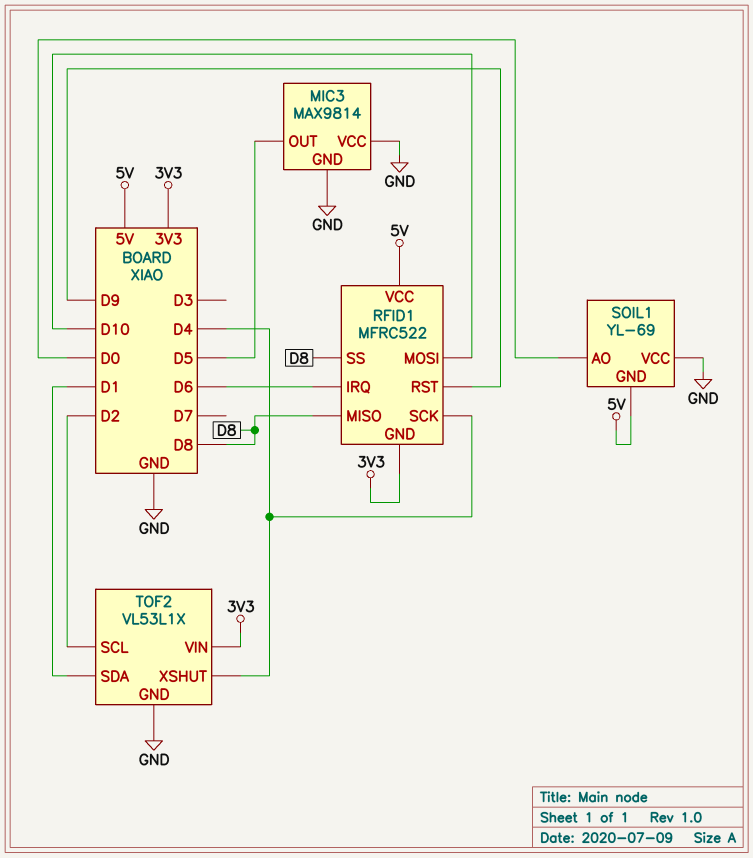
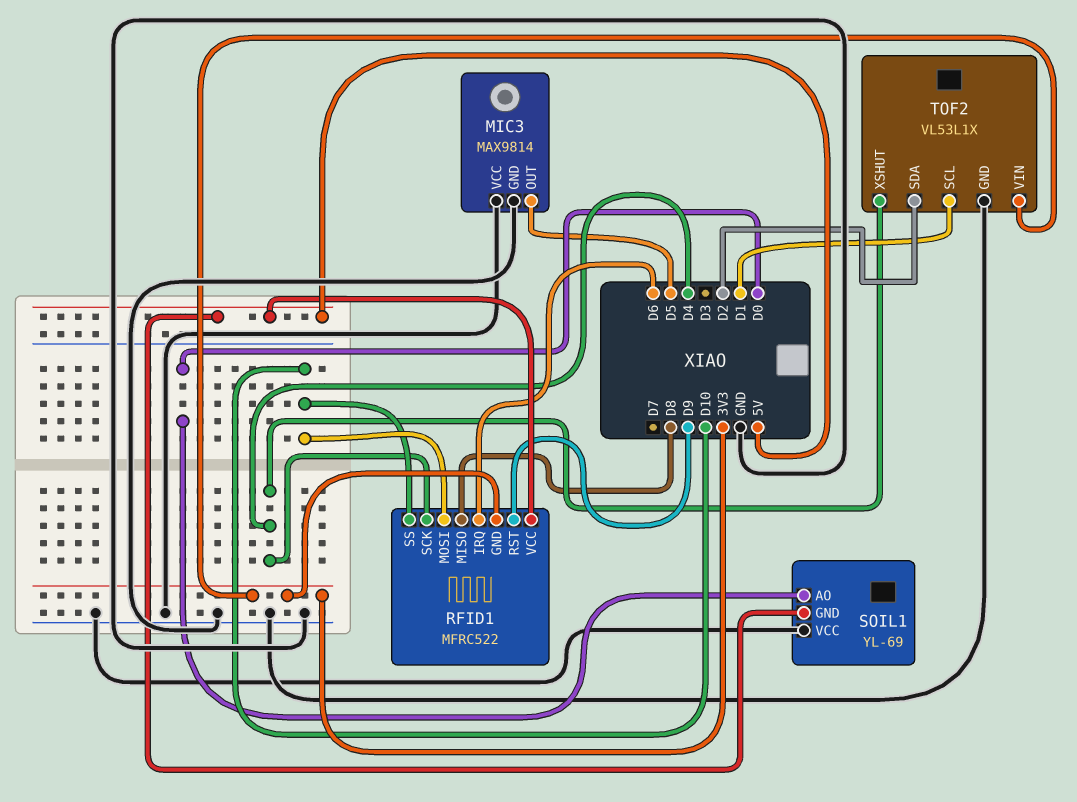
RFID1 pin SS: D8 -> D10
TOF2 pin SCL: D2 -> D1
TOF2 pin SDA: D1 -> D2

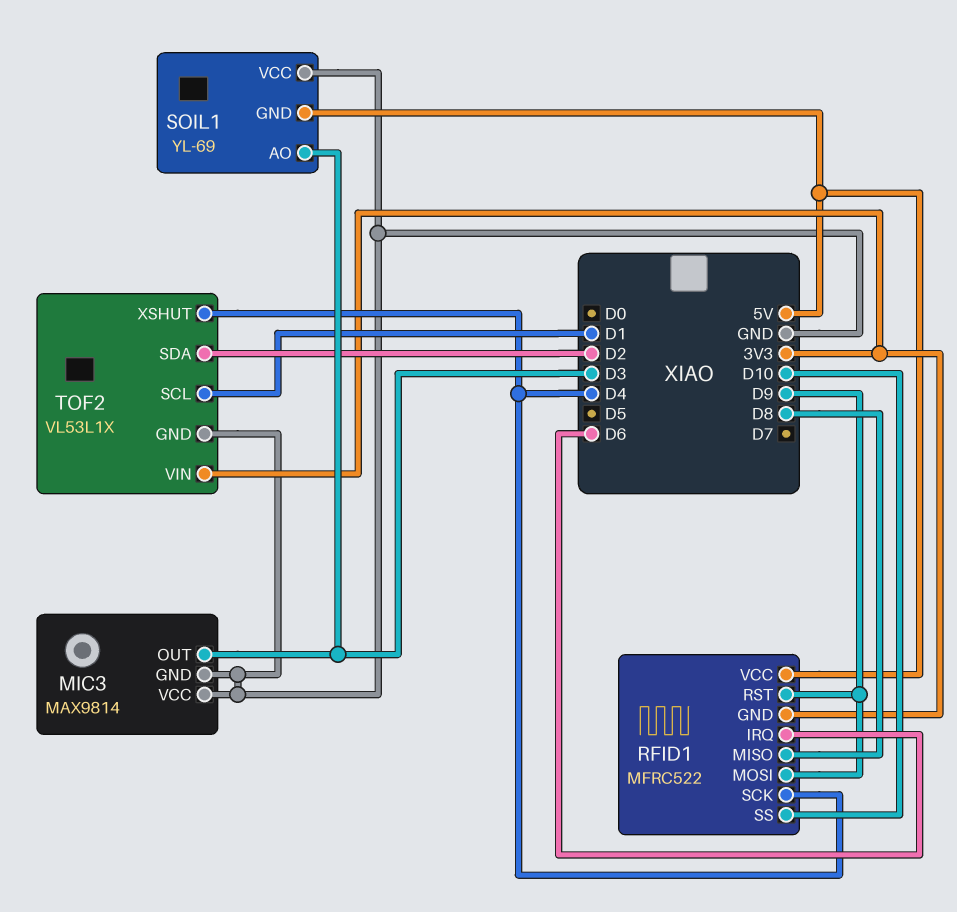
MIC3 pin OUT: D5 -> D3
RFID1 pin MOSI: D10 -> D9
SOIL1 pin AO: D0 -> D3

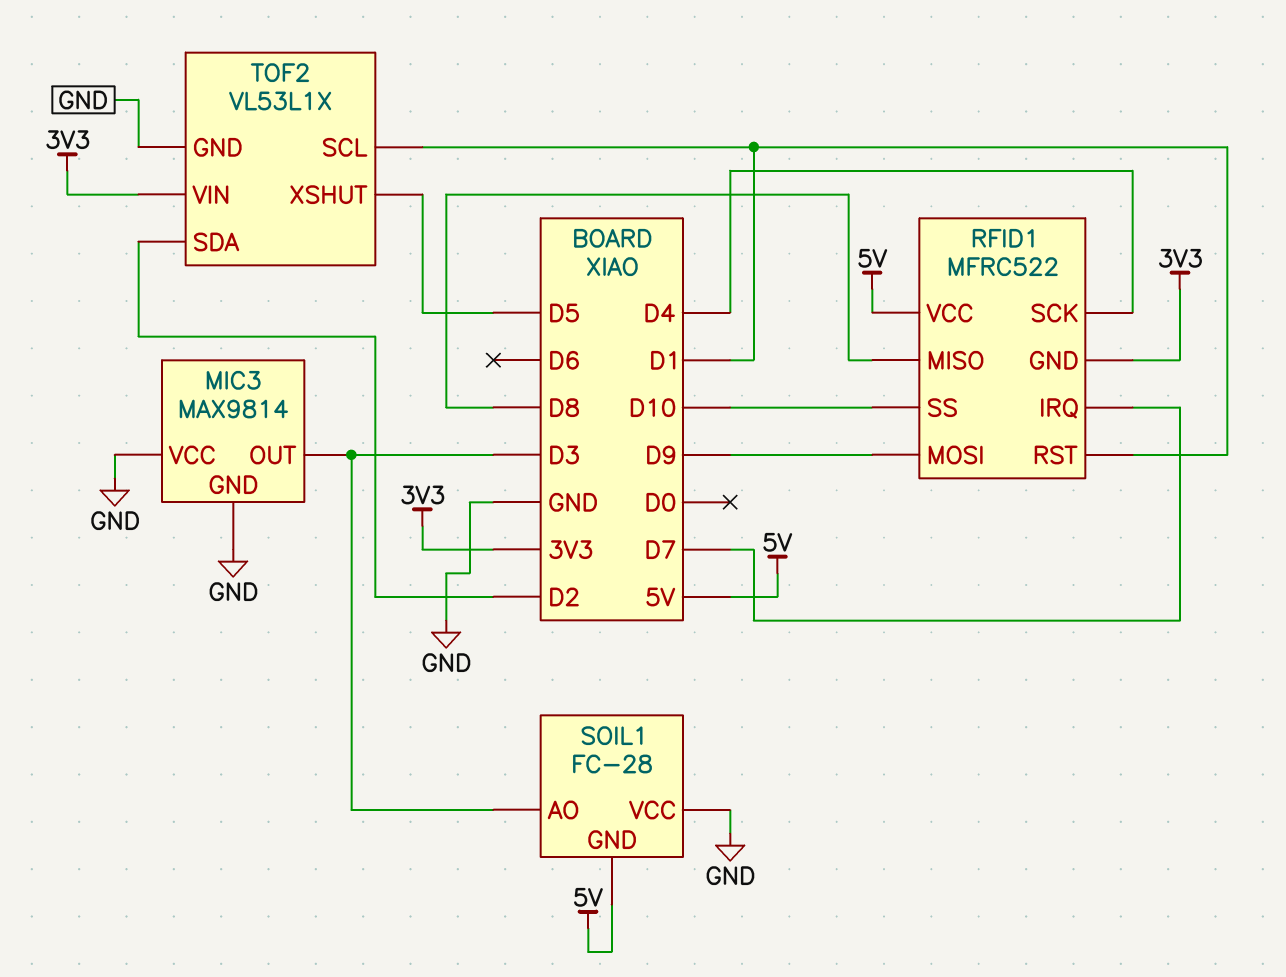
RFID1 pin IRQ: D6 -> D7
RFID1 pin RST: D9 -> D1
SOIL1: YL-69 -> FC-28
TOF2 pin XSHUT: D4 -> D5

